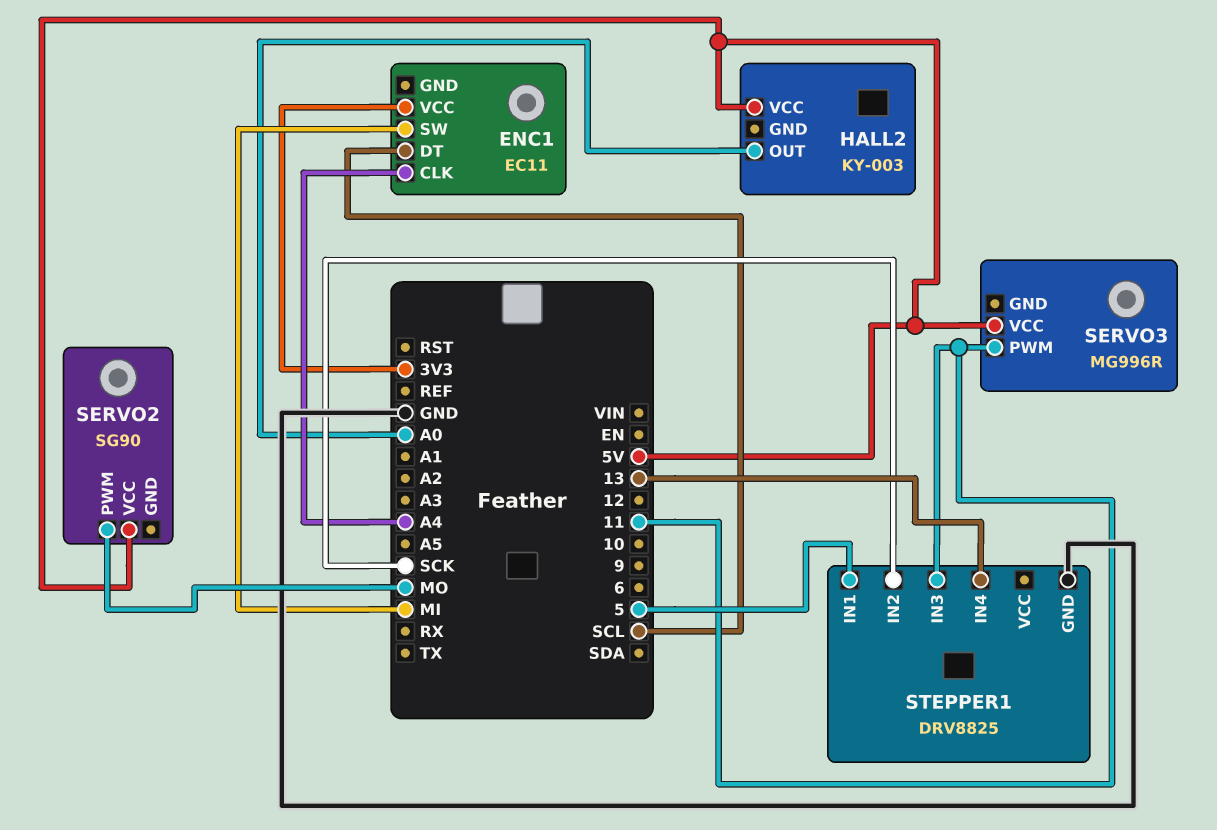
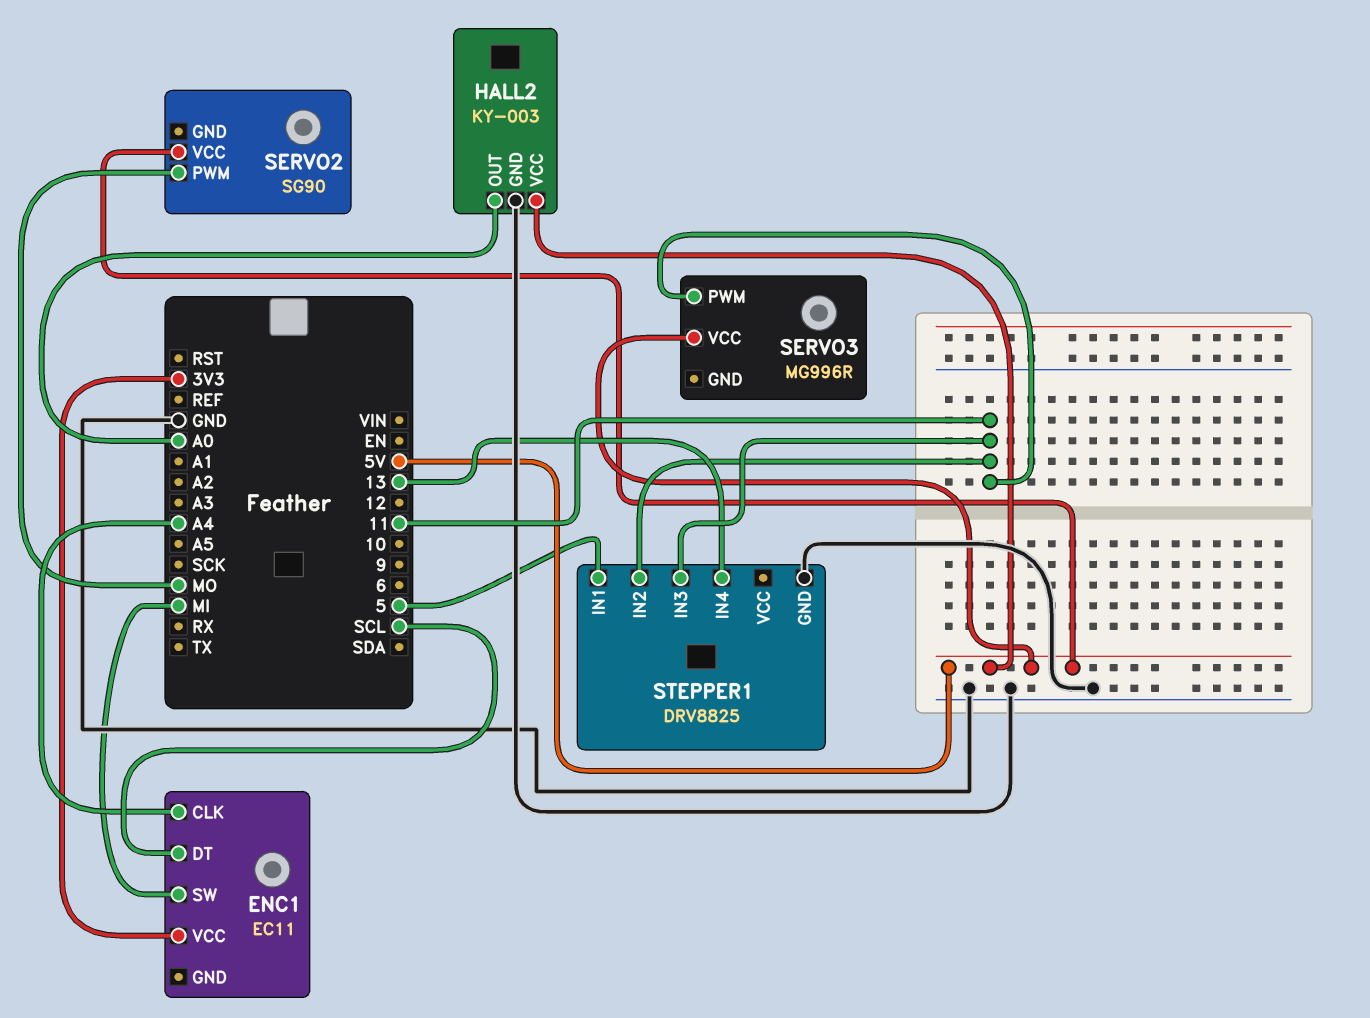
HALL2 pin GND: none -> GND
STEPPER1 pin IN2: SCK -> 11

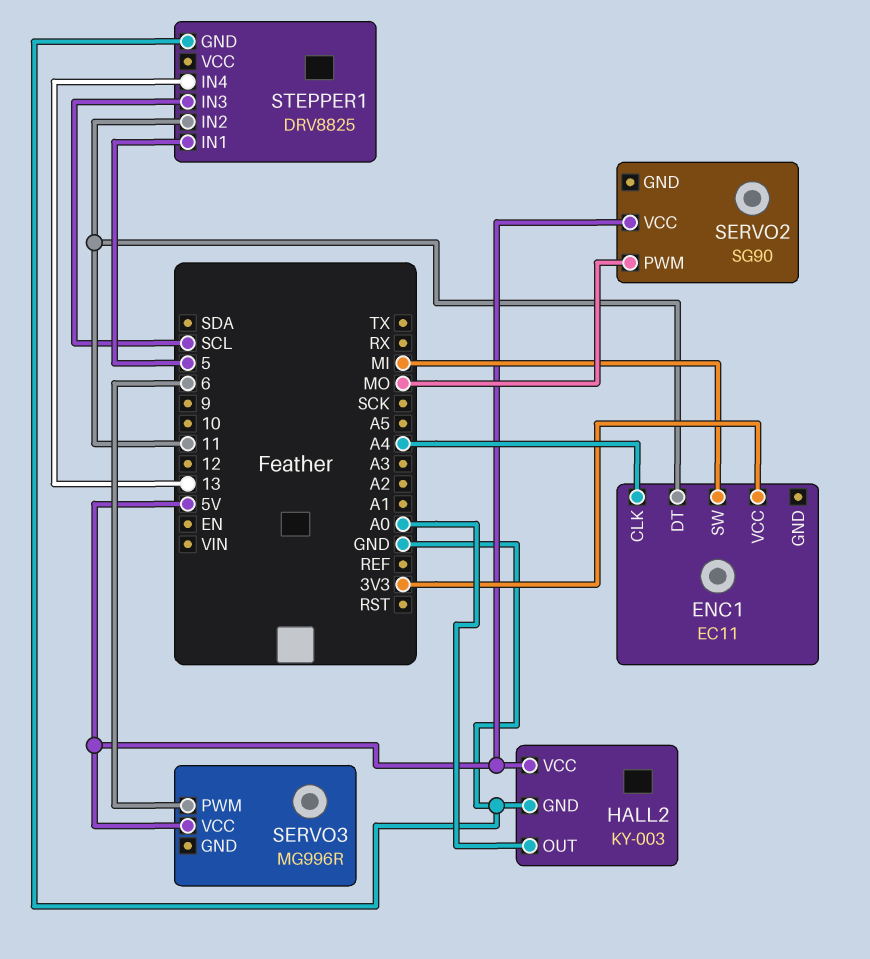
ENC1 pin DT: SCL -> 11
SERVO3 pin PWM: 11 -> 6
STEPPER1 pin IN3: 11 -> SCL

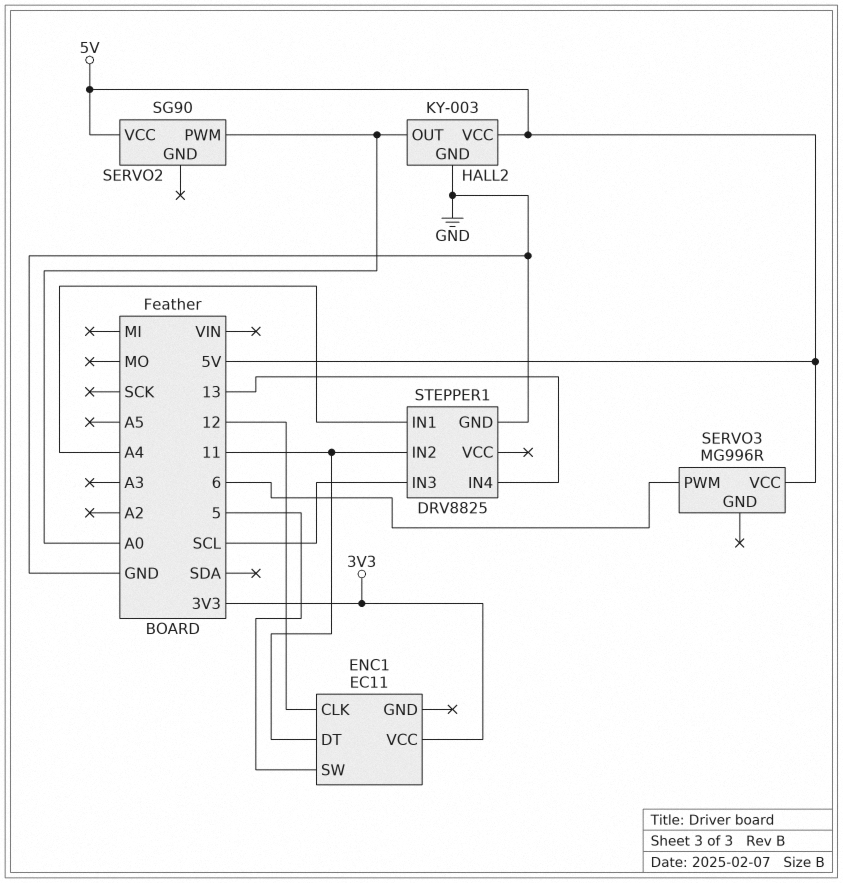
ENC1 pin CLK: A4 -> 12
ENC1 pin SW: MI -> 5
SERVO2 pin PWM: MO -> A0
STEPPER1 pin IN1: 5 -> A4

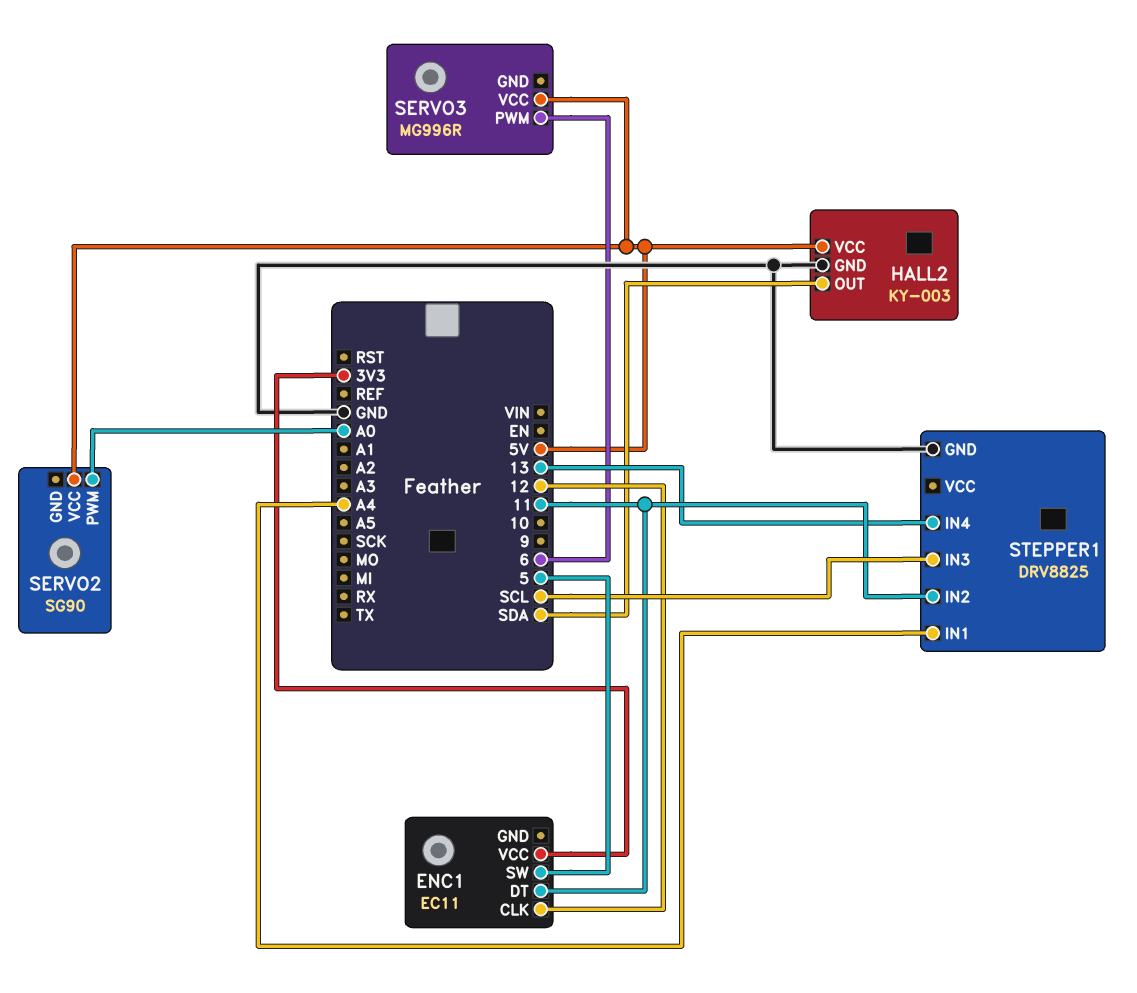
HALL2 pin OUT: A0 -> SDA

